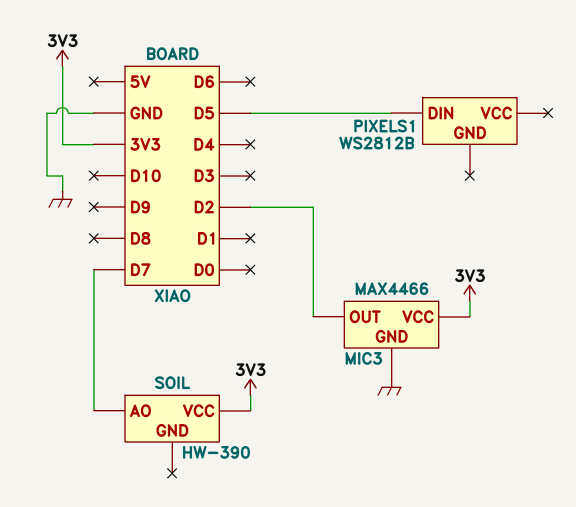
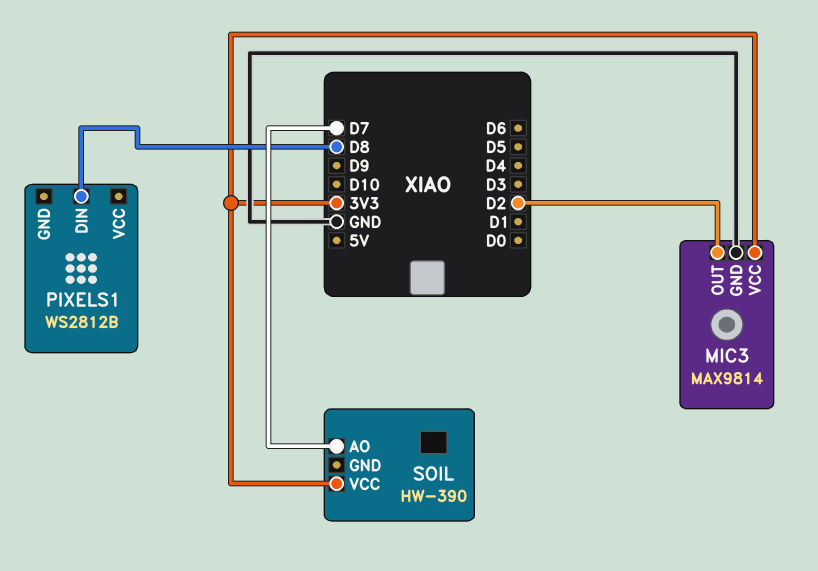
MIC3: MAX4466 -> MAX9814
PIXELS1 pin DIN: D5 -> D8

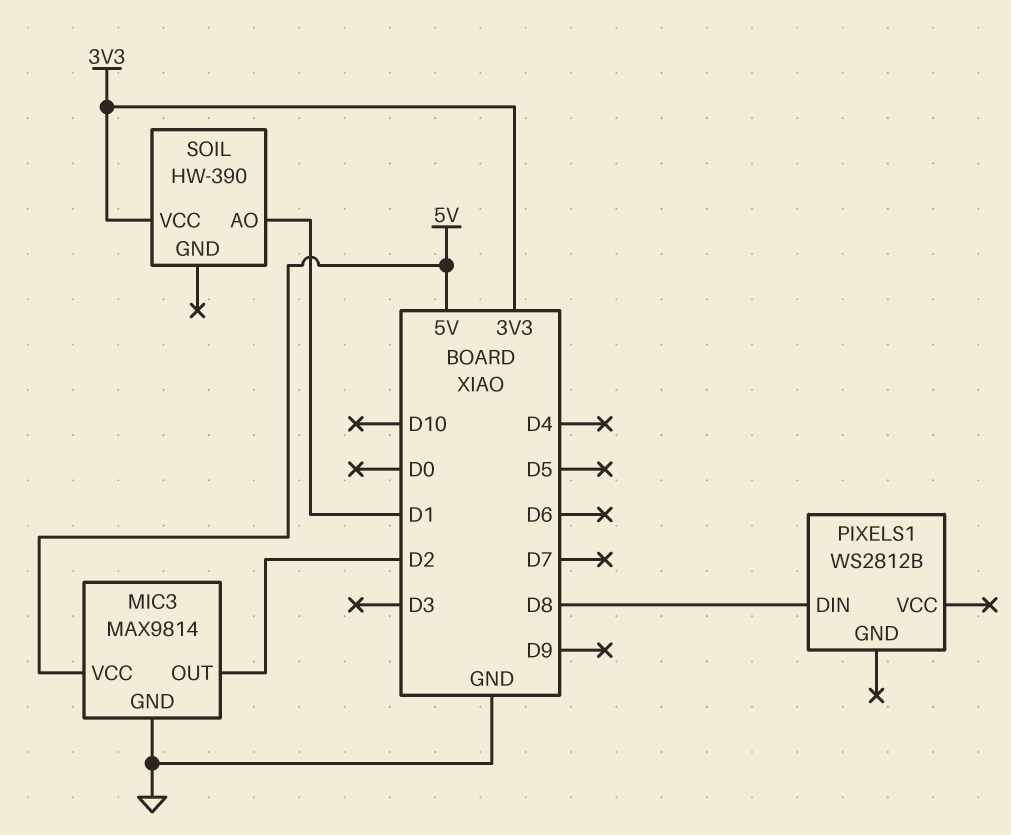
MIC3 pin VCC: 3V3 -> 5V
SOIL pin AO: D7 -> D1

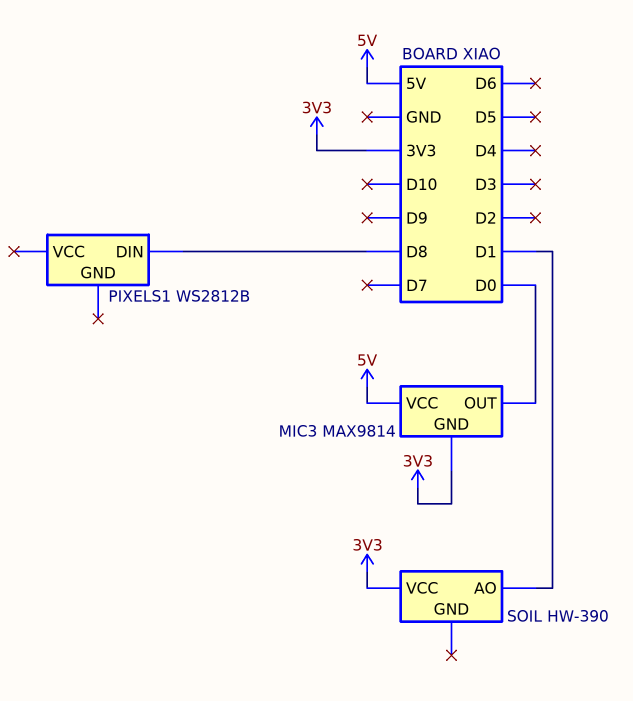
MIC3 pin GND: GND -> 3V3
MIC3 pin OUT: D2 -> D0

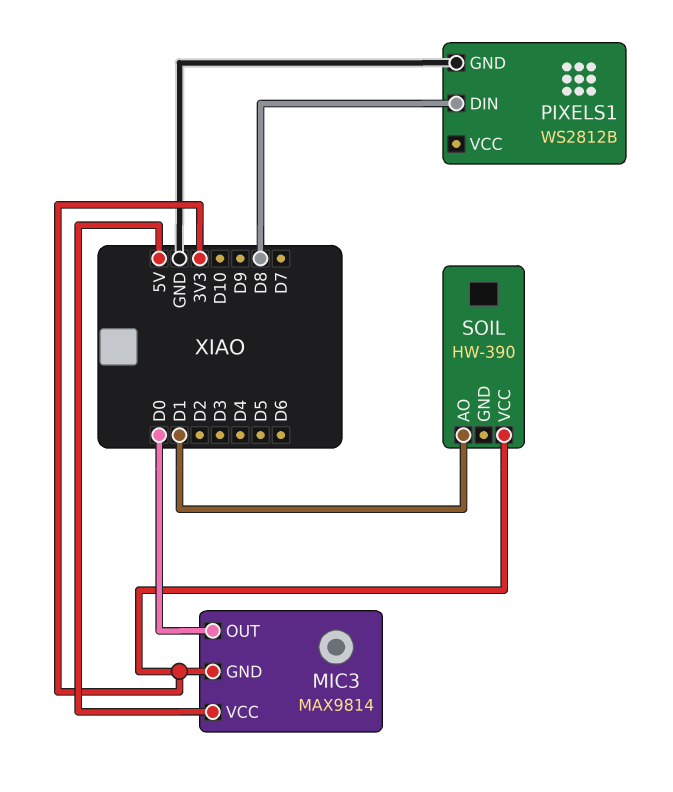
PIXELS1 pin GND: none -> GND

